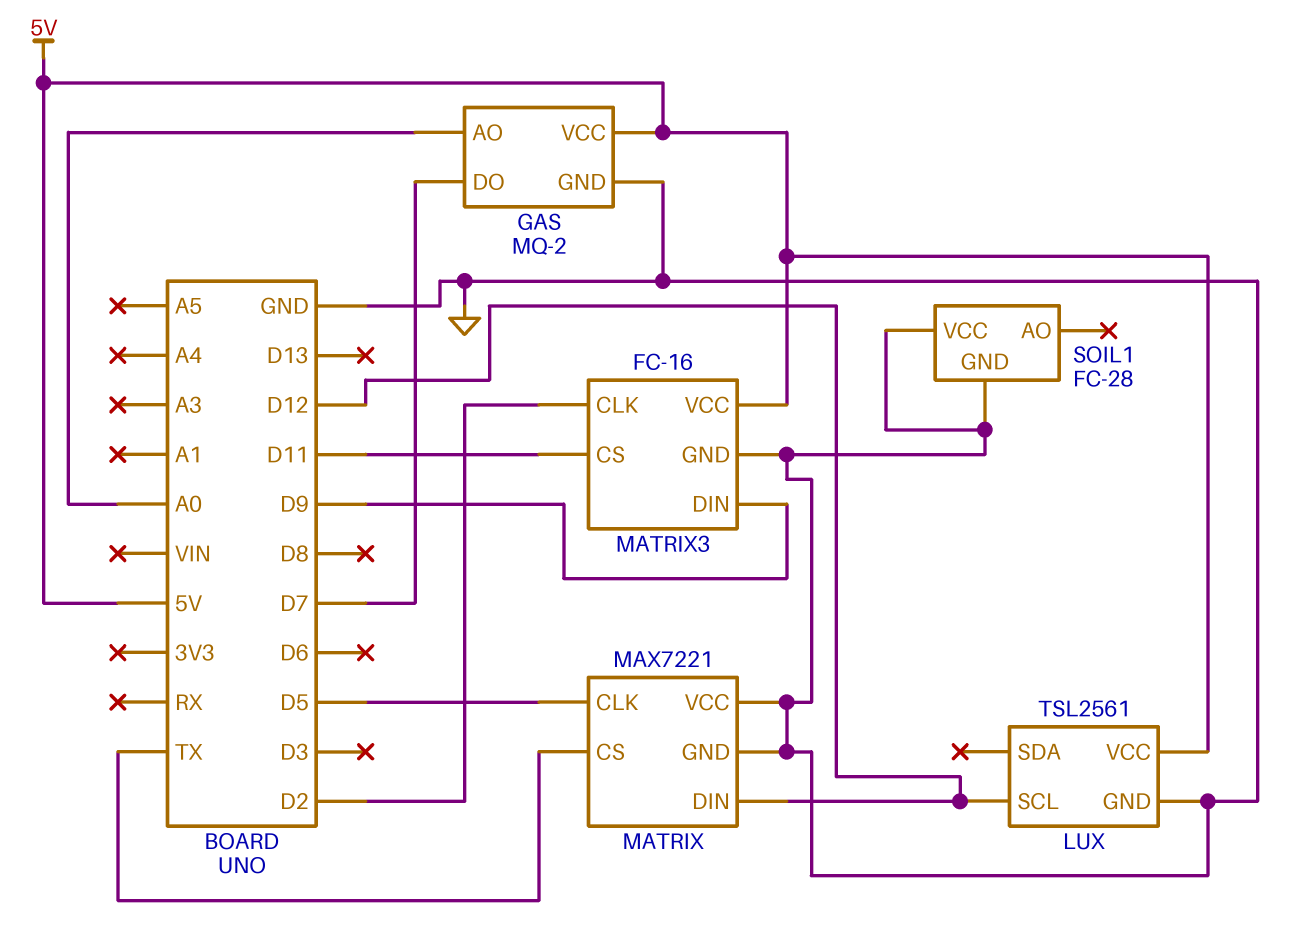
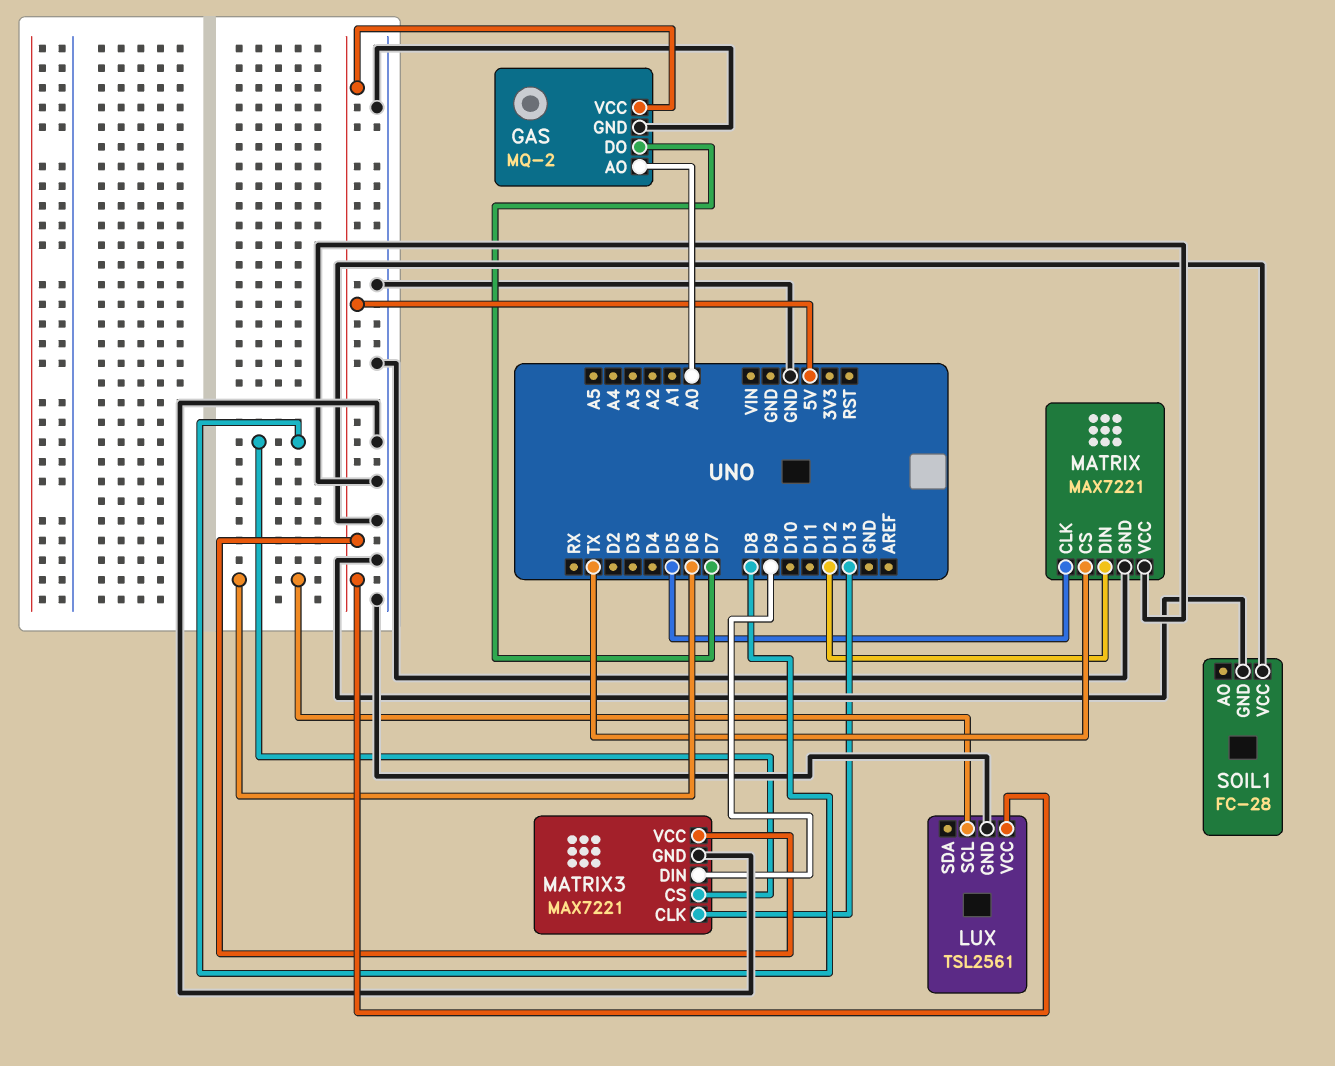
LUX pin SCL: D12 -> D6
MATRIX3: FC-16 -> MAX7221
MATRIX3 pin CLK: D2 -> D13
MATRIX3 pin CS: D11 -> D8

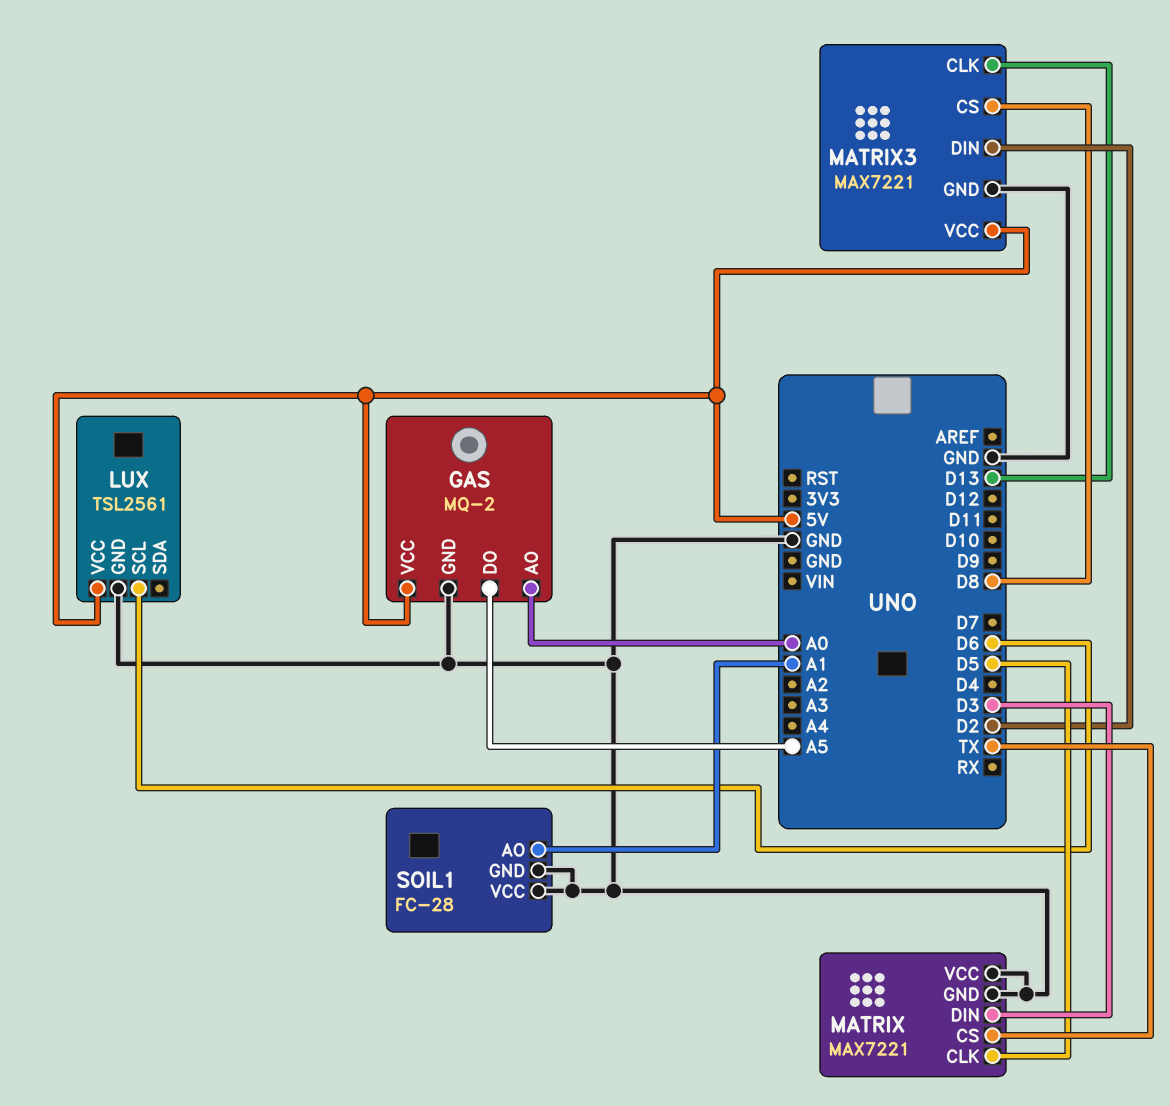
GAS pin DO: D7 -> A5
MATRIX pin DIN: D12 -> D3
MATRIX3 pin DIN: D9 -> D2
SOIL1 pin AO: none -> A1

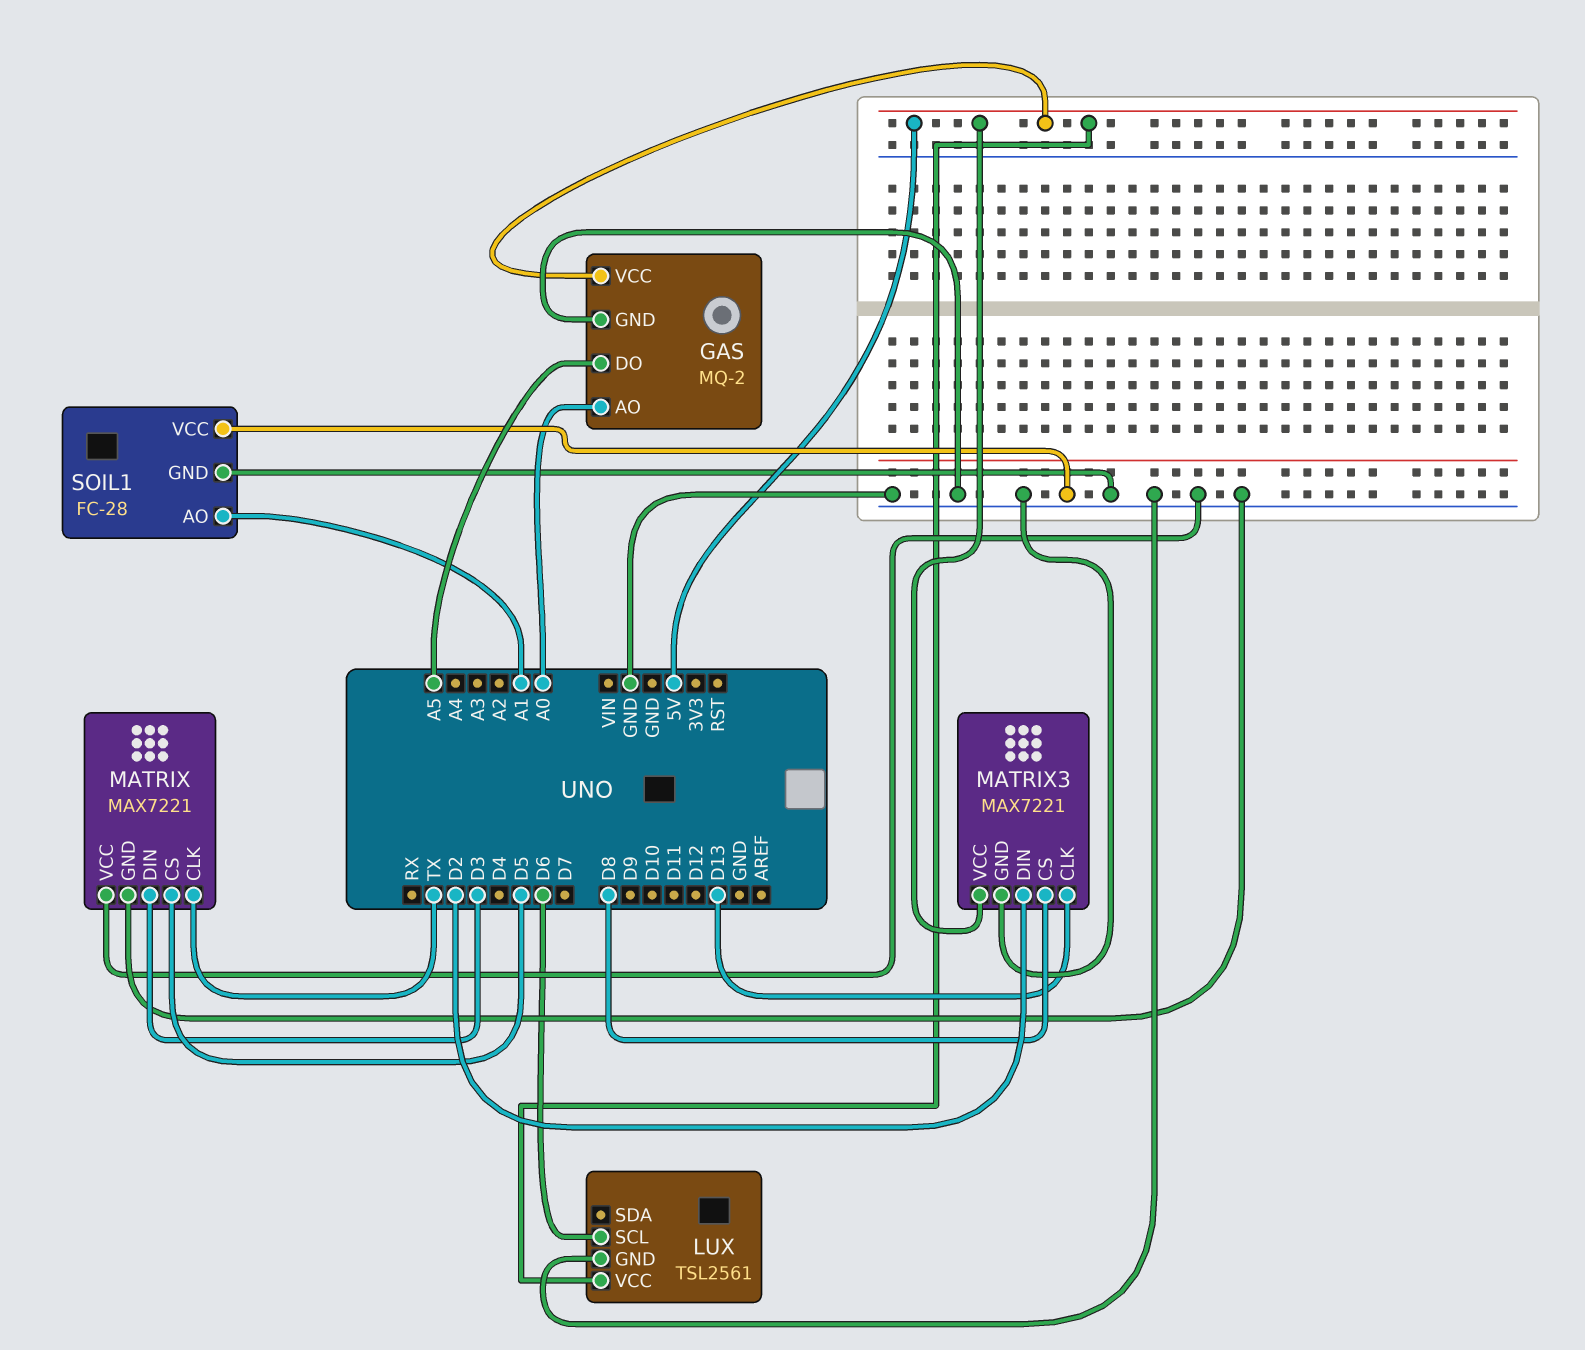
MATRIX pin CLK: D5 -> TX
MATRIX pin CS: TX -> D5

